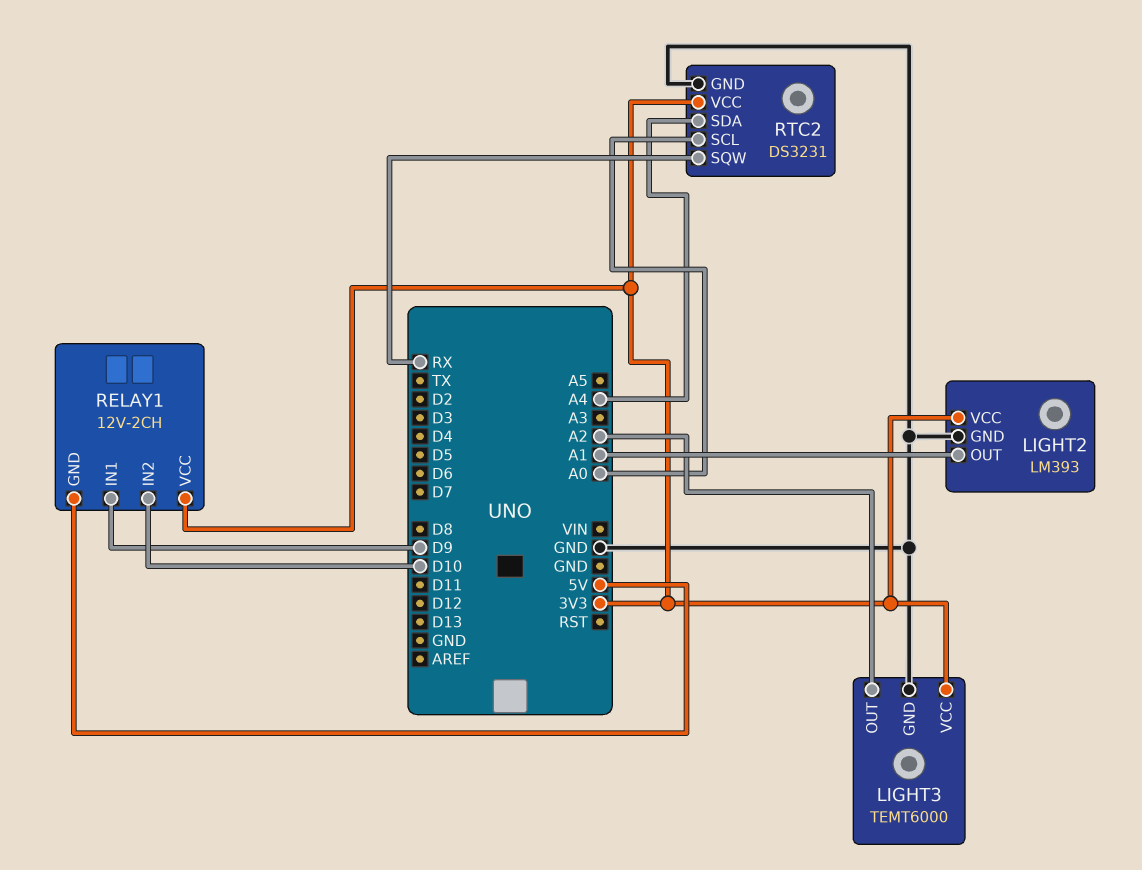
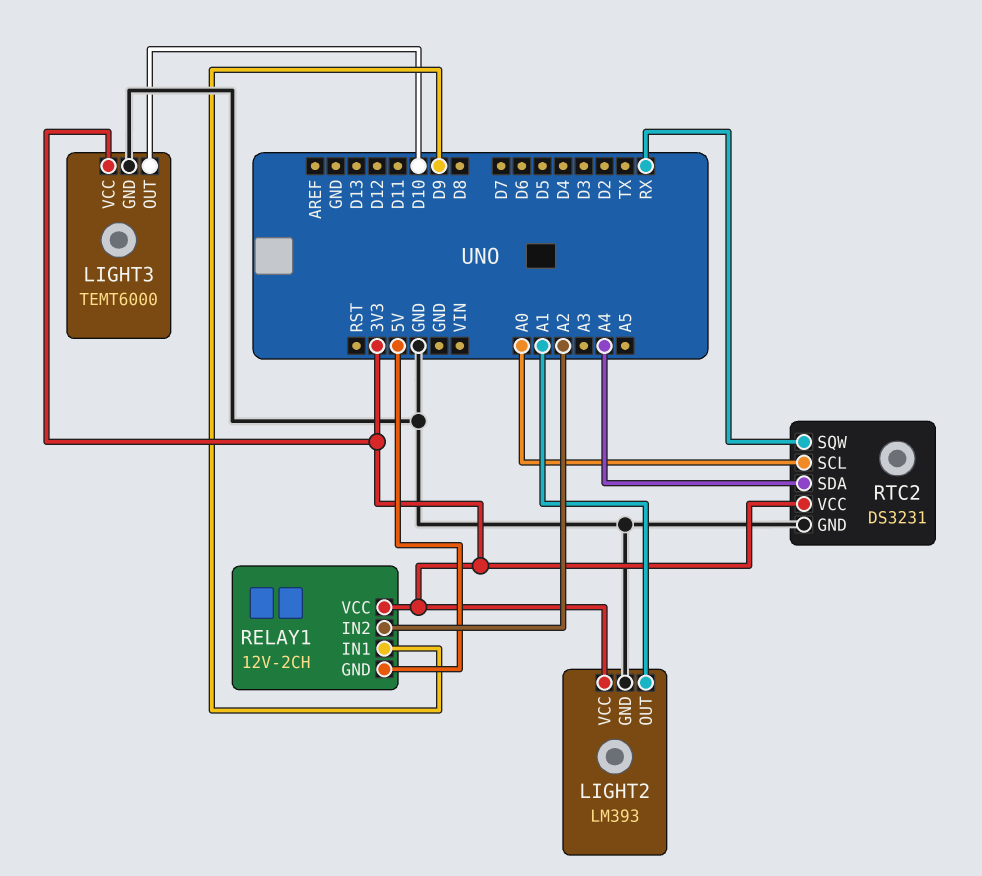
LIGHT3 pin OUT: A2 -> D10
RELAY1 pin IN2: D10 -> A2

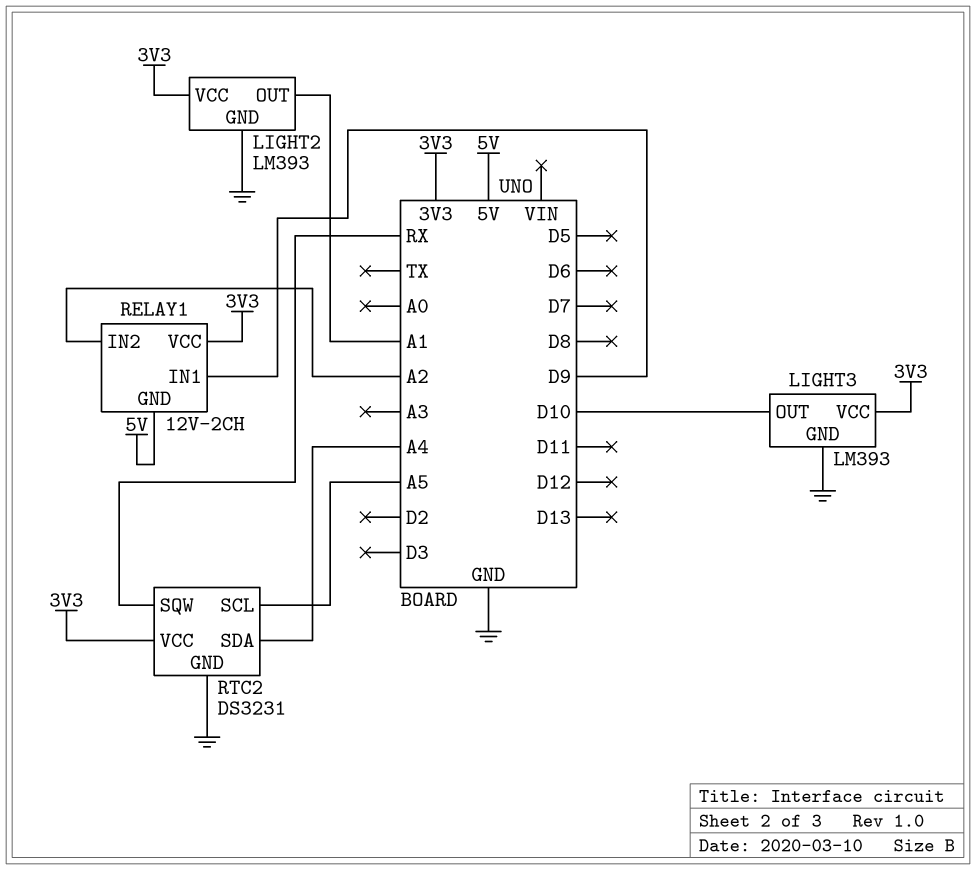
LIGHT3: TEMT6000 -> LM393
RTC2 pin SCL: A0 -> A5

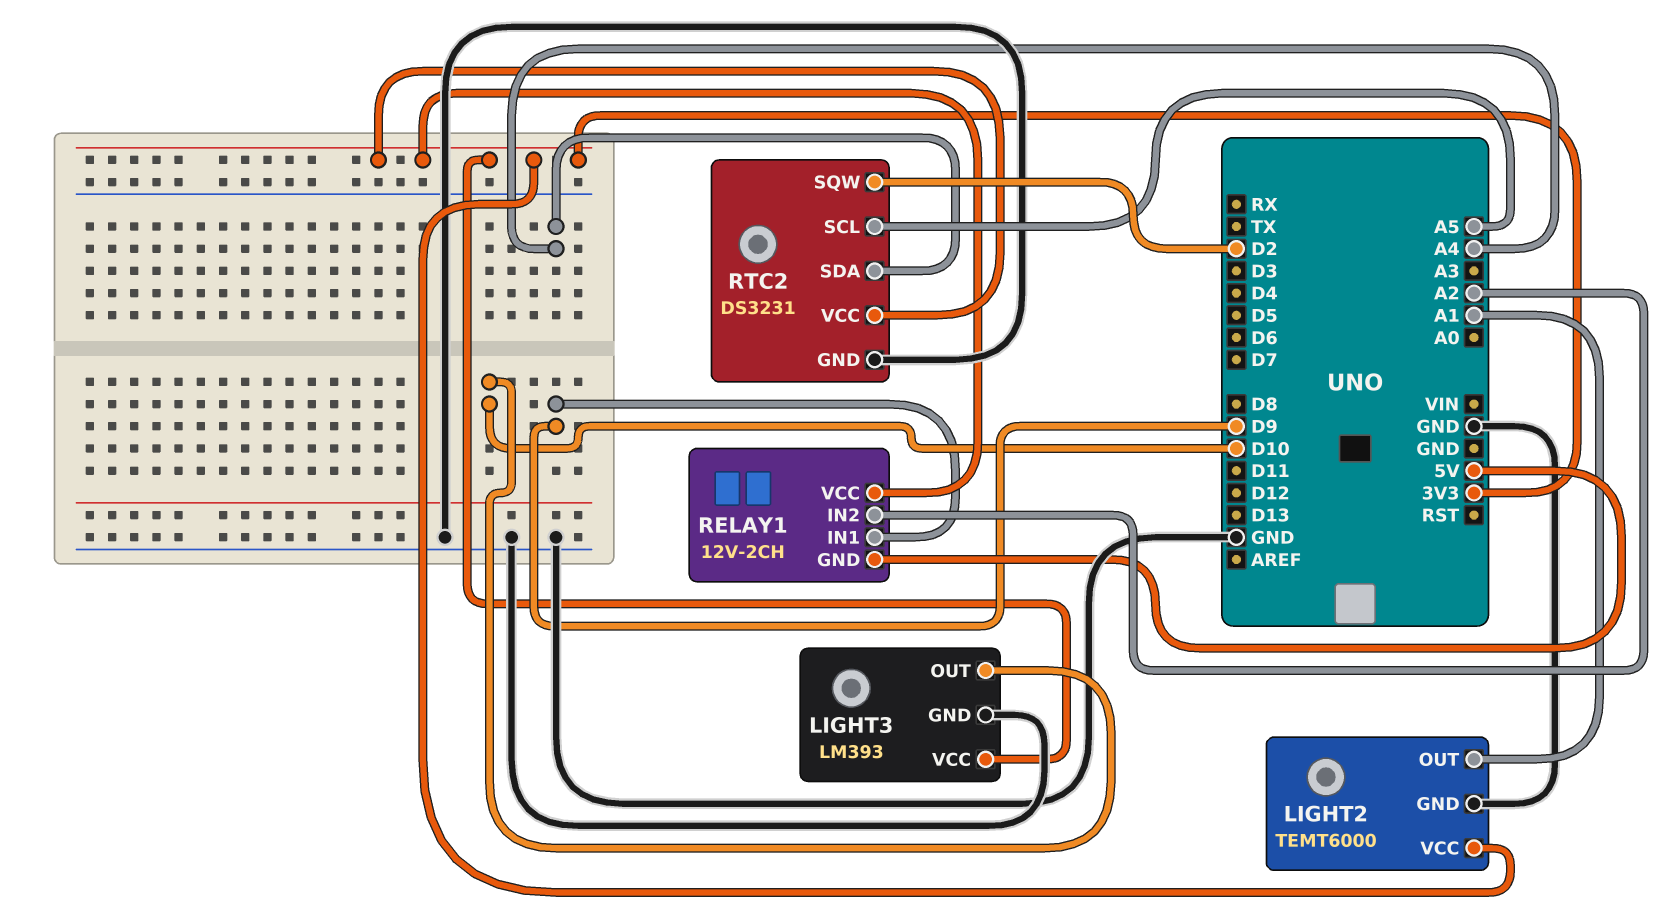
LIGHT2: LM393 -> TEMT6000
RTC2 pin SQW: RX -> D2

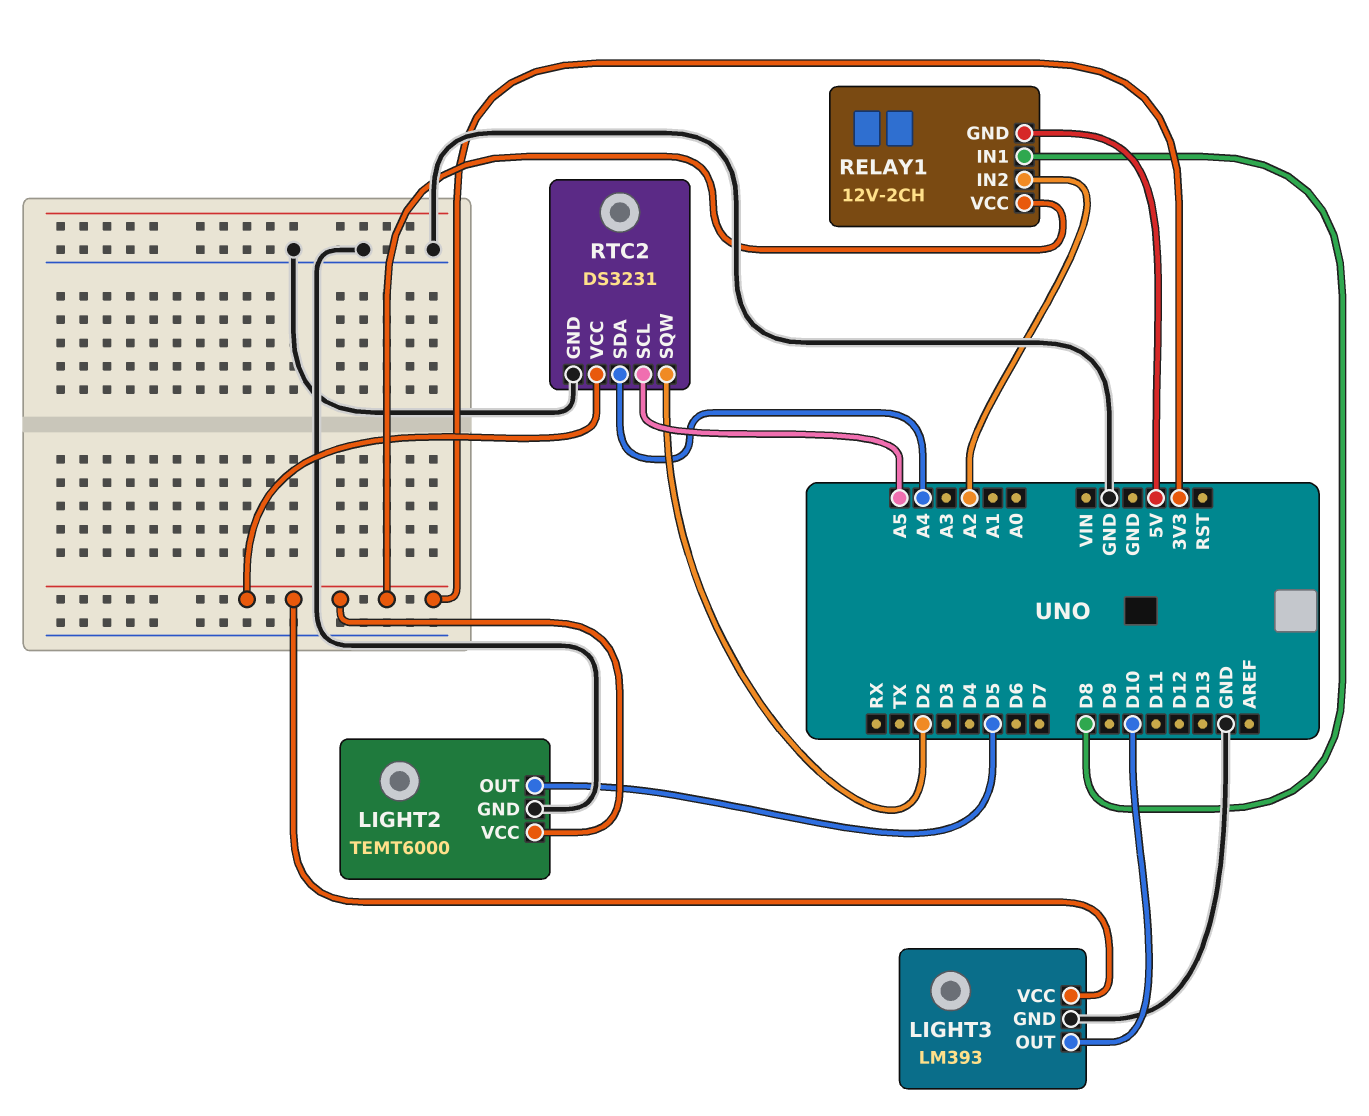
LIGHT2 pin OUT: A1 -> D5
RELAY1 pin IN1: D9 -> D8

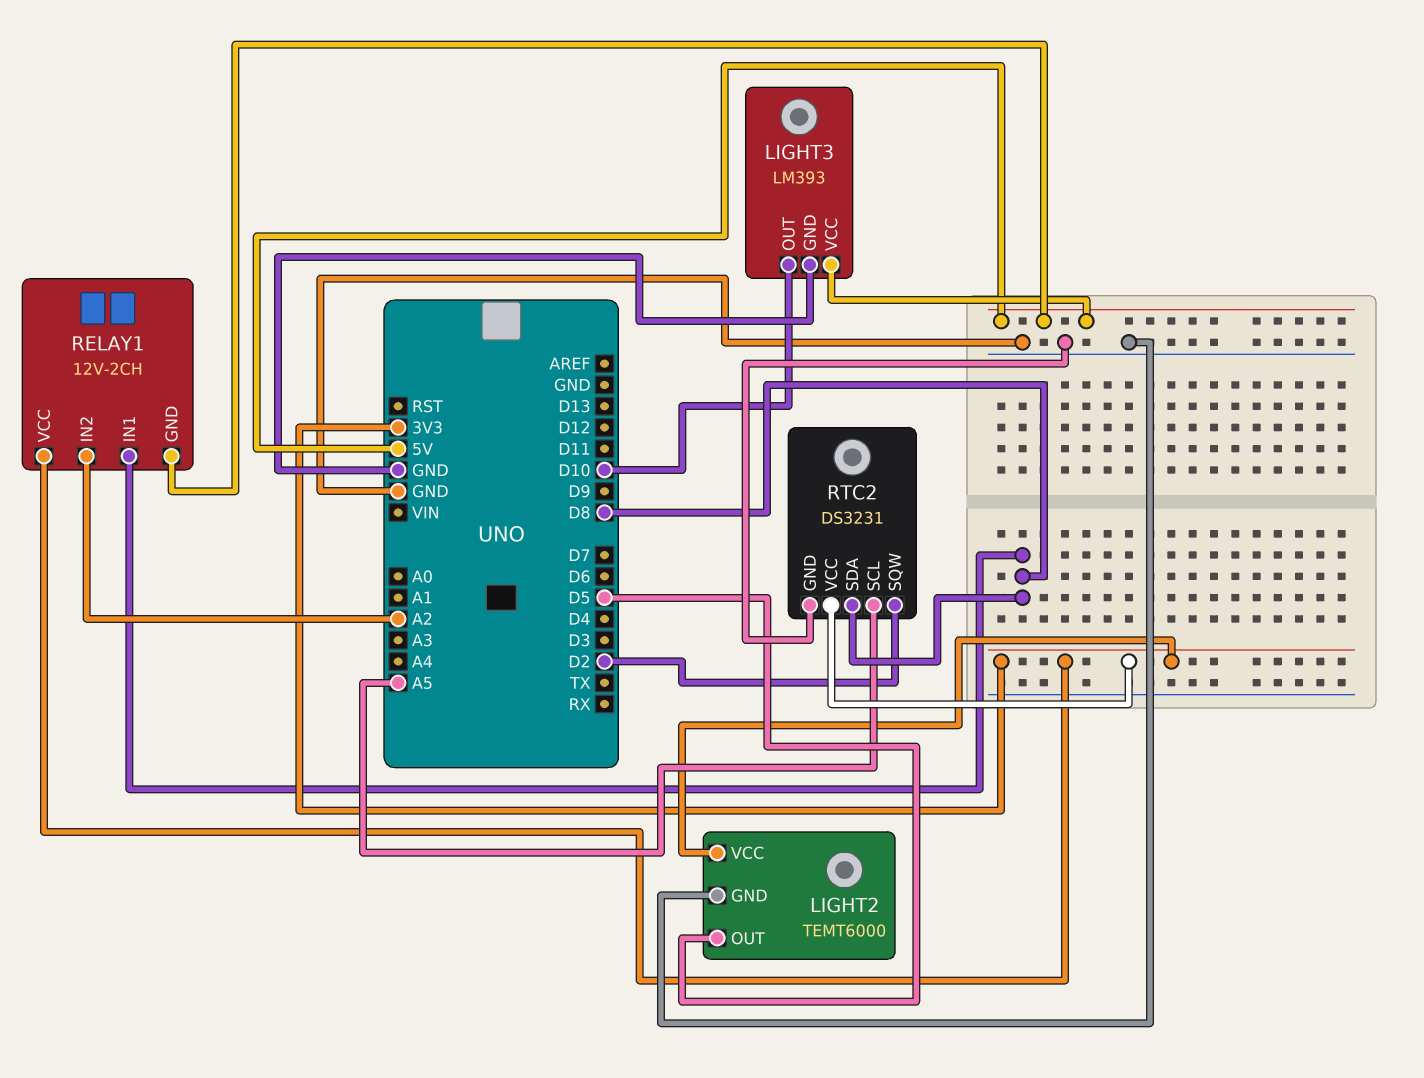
LIGHT3 pin VCC: 3V3 -> 5V
RTC2 pin SDA: A4 -> D8

